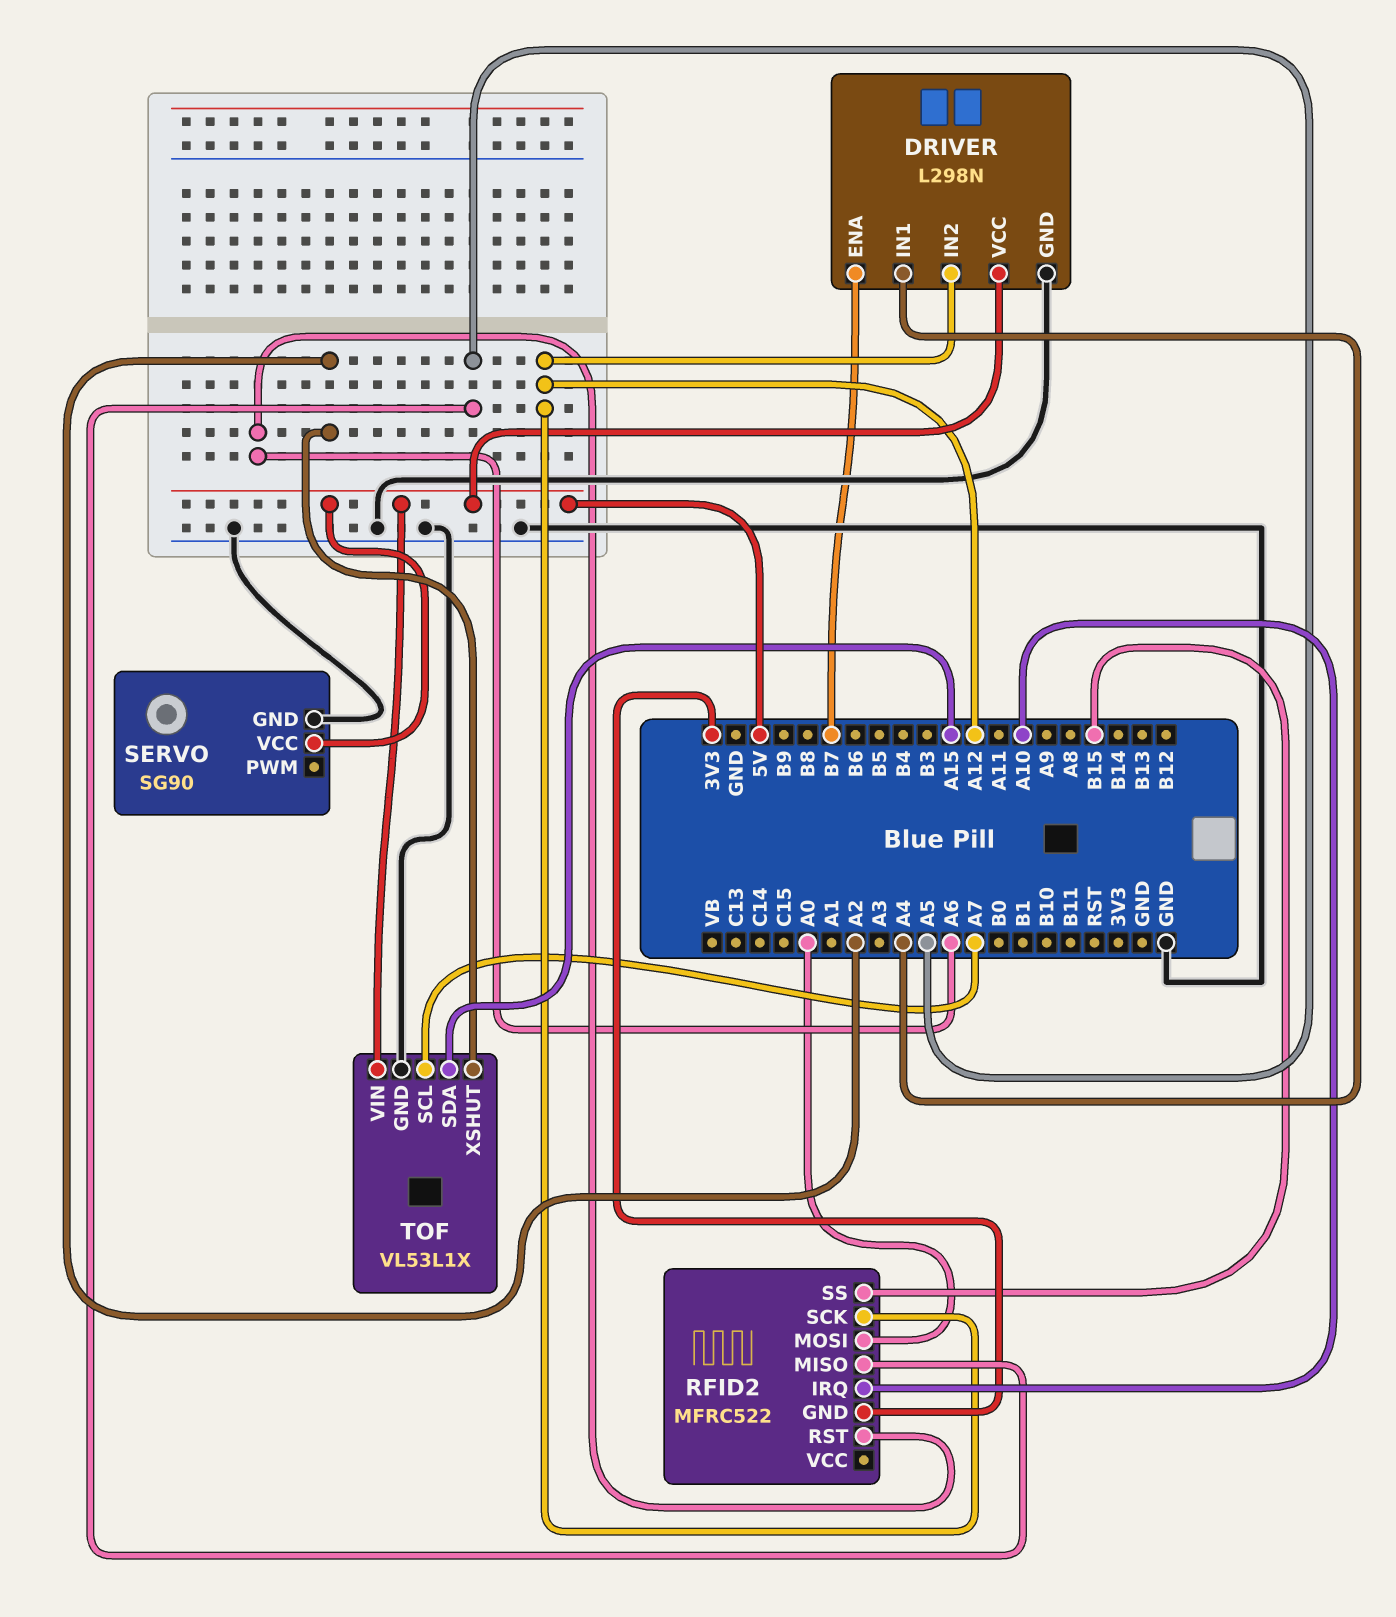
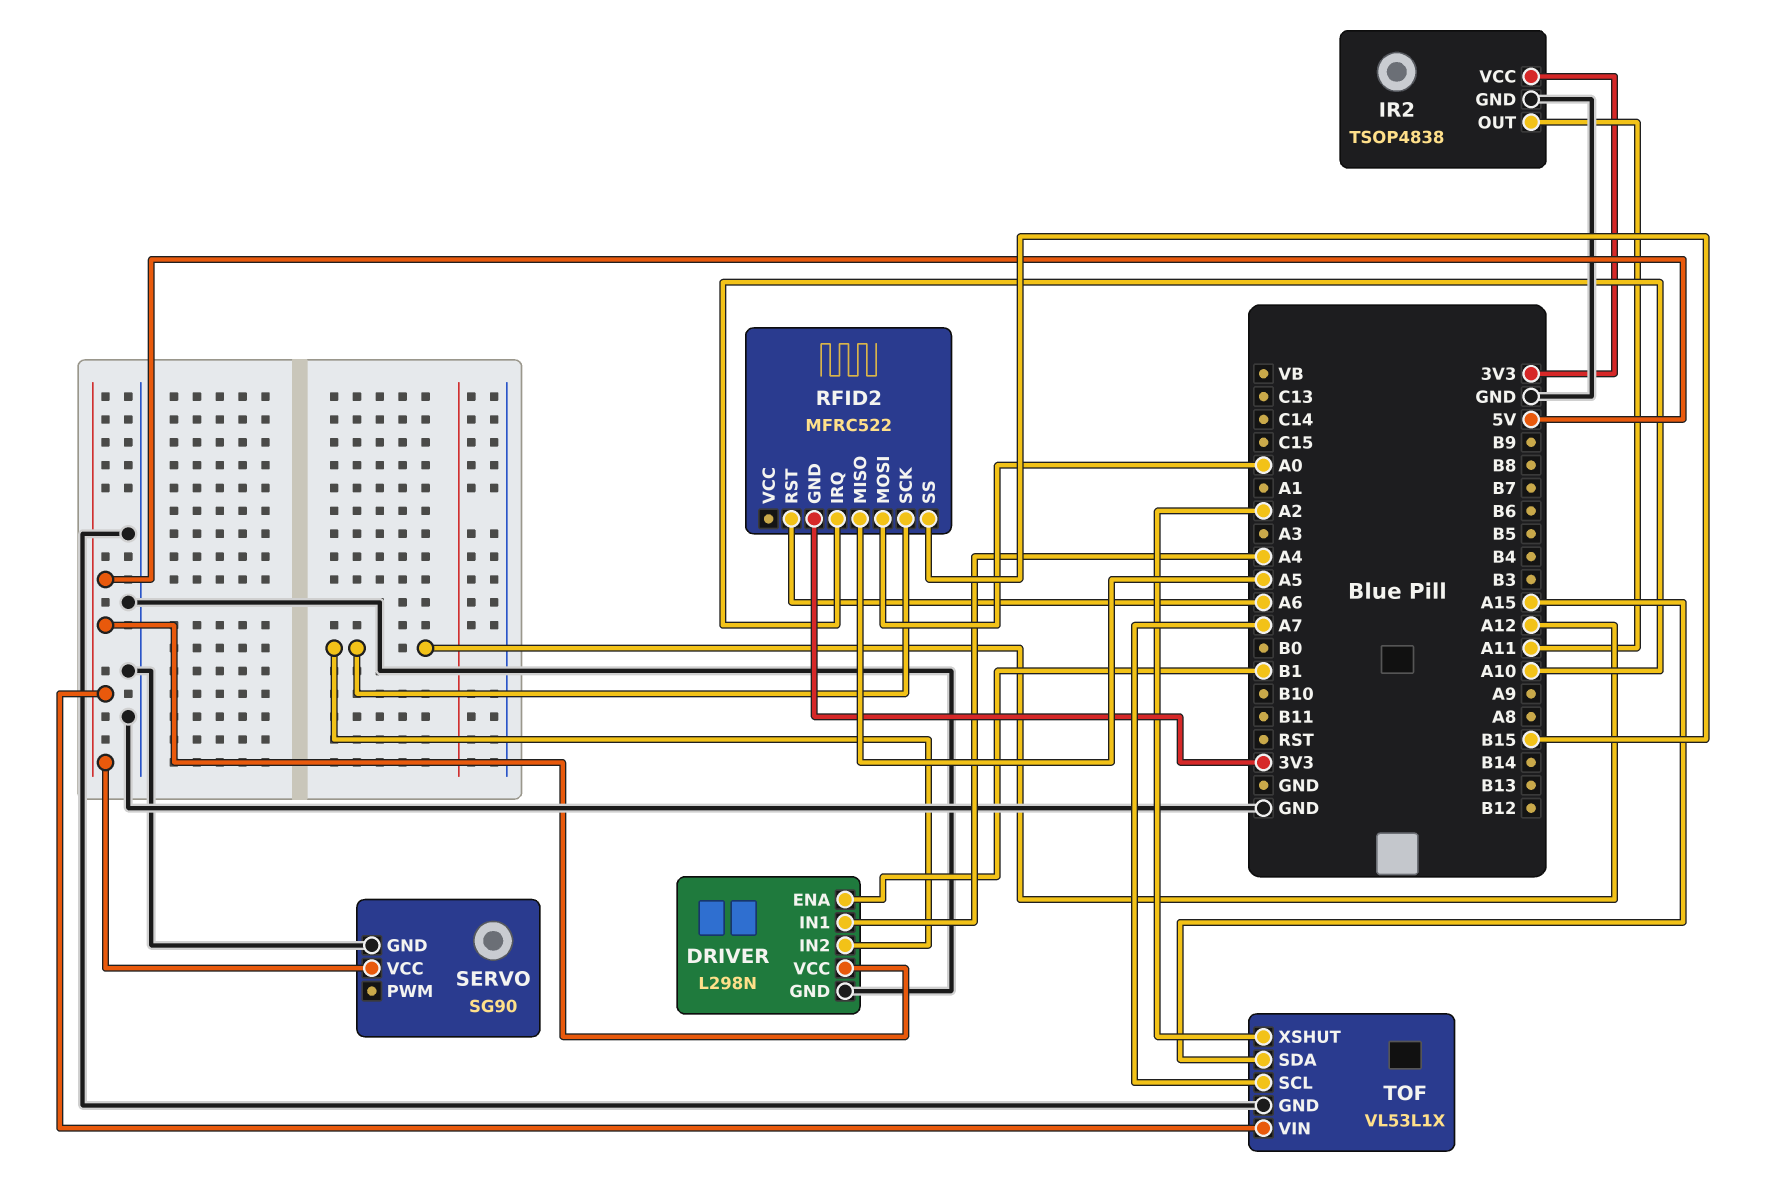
DRIVER pin ENA: B7 -> B1
IR2: none -> TSOP4838
IR2 pin GND: none -> GND
IR2 pin OUT: none -> A11
IR2 pin VCC: none -> 3V3

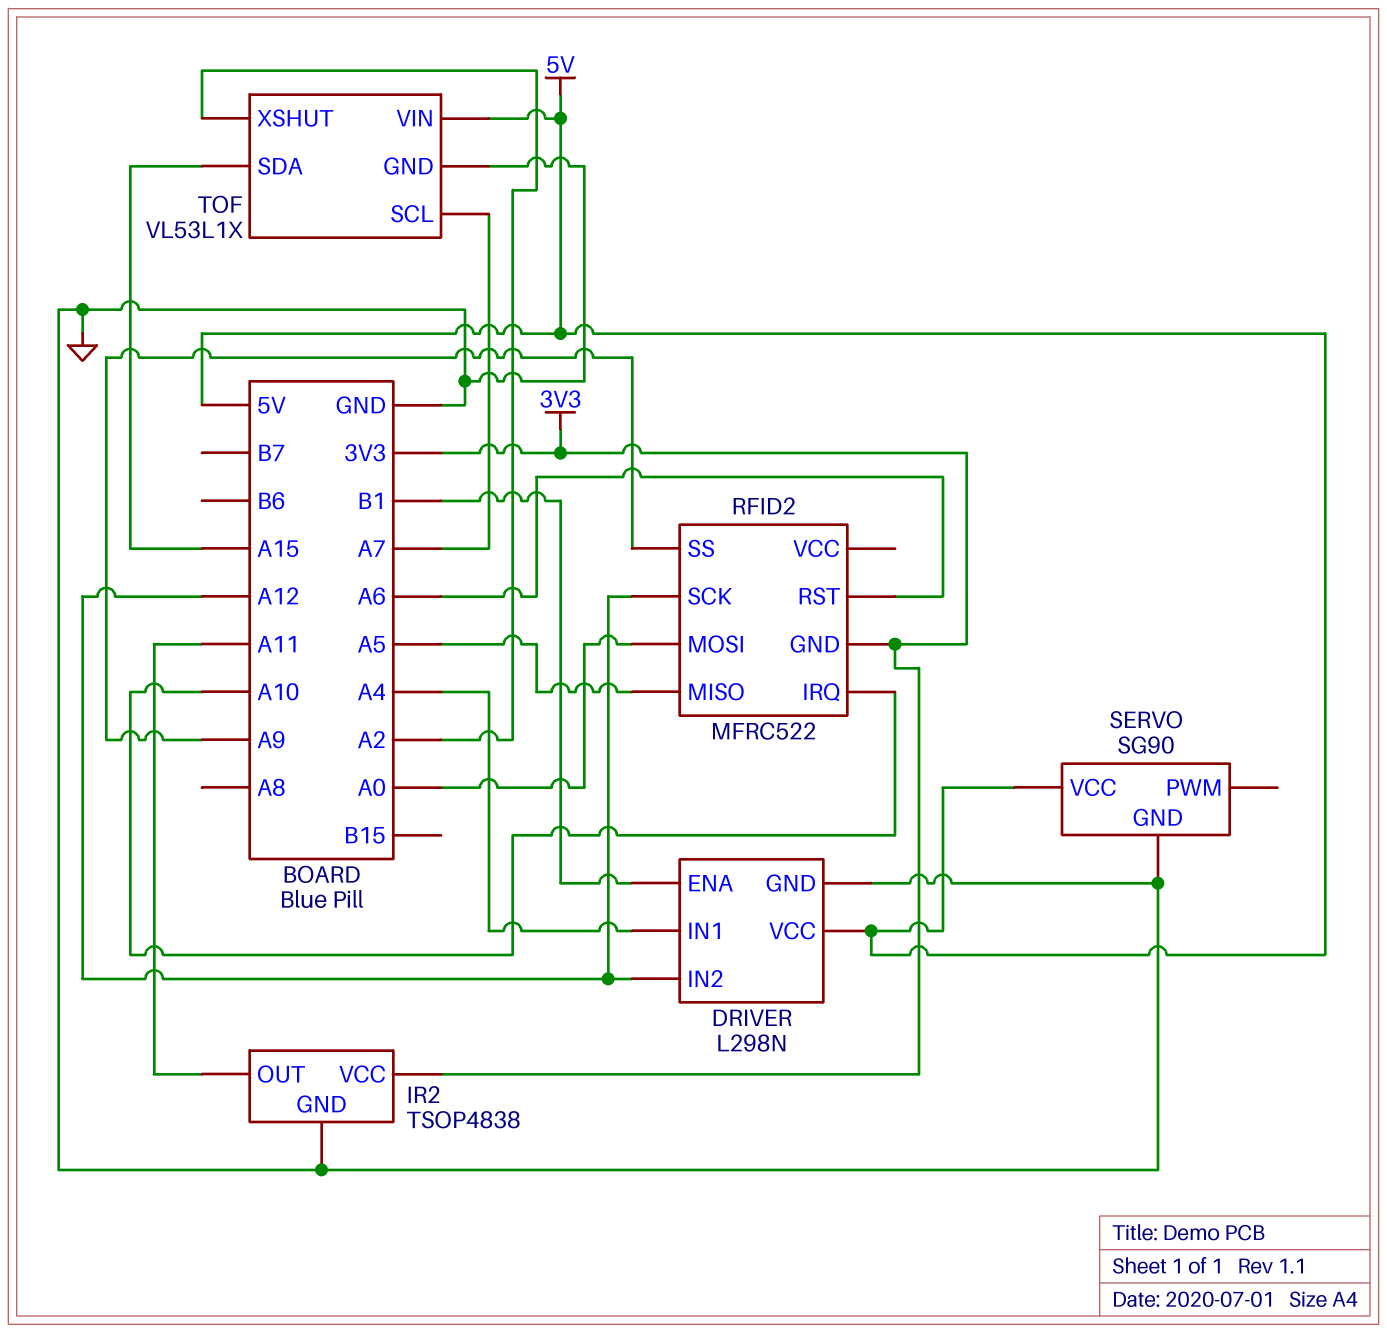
RFID2 pin SS: B15 -> A9

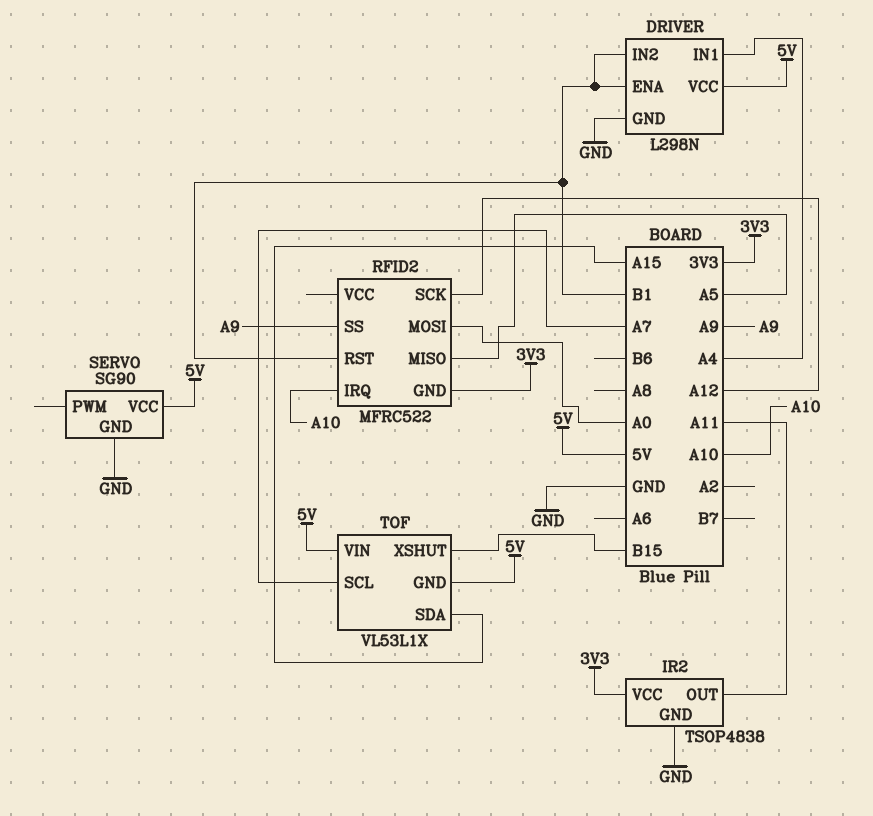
DRIVER pin IN2: A12 -> B1
RFID2 pin RST: A6 -> B1
TOF pin GND: GND -> 5V
TOF pin XSHUT: A2 -> B15

